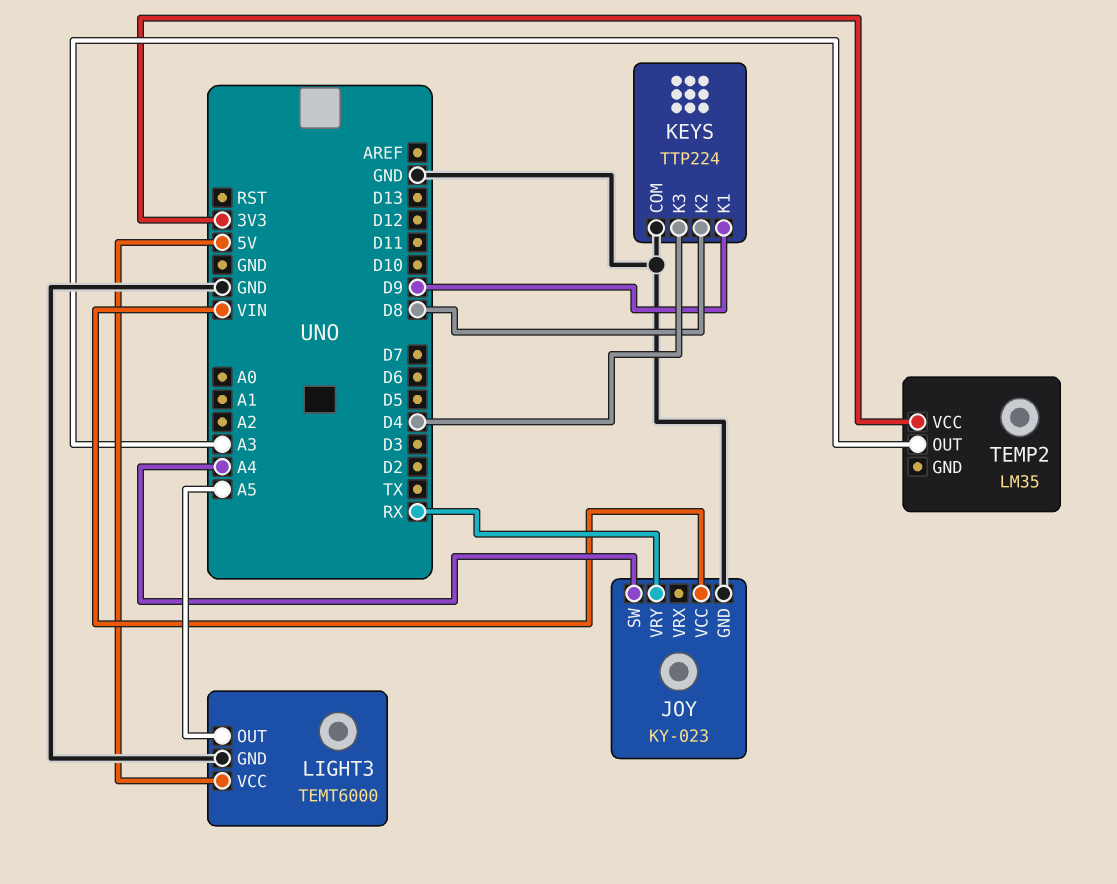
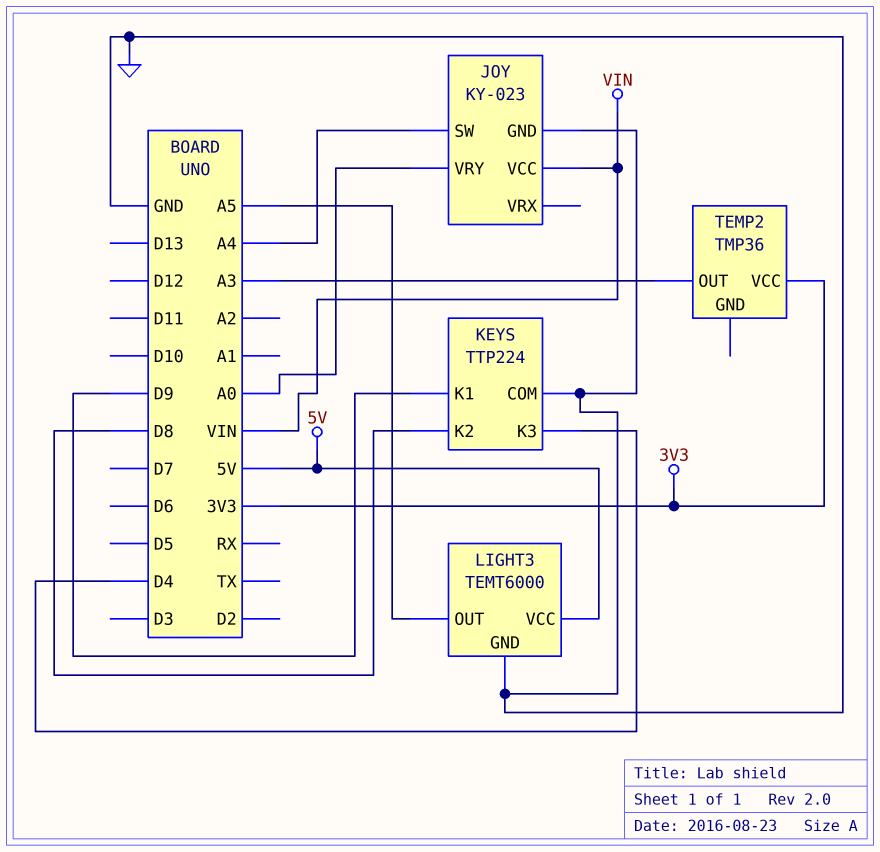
JOY pin VRY: RX -> A0
TEMP2: LM35 -> TMP36

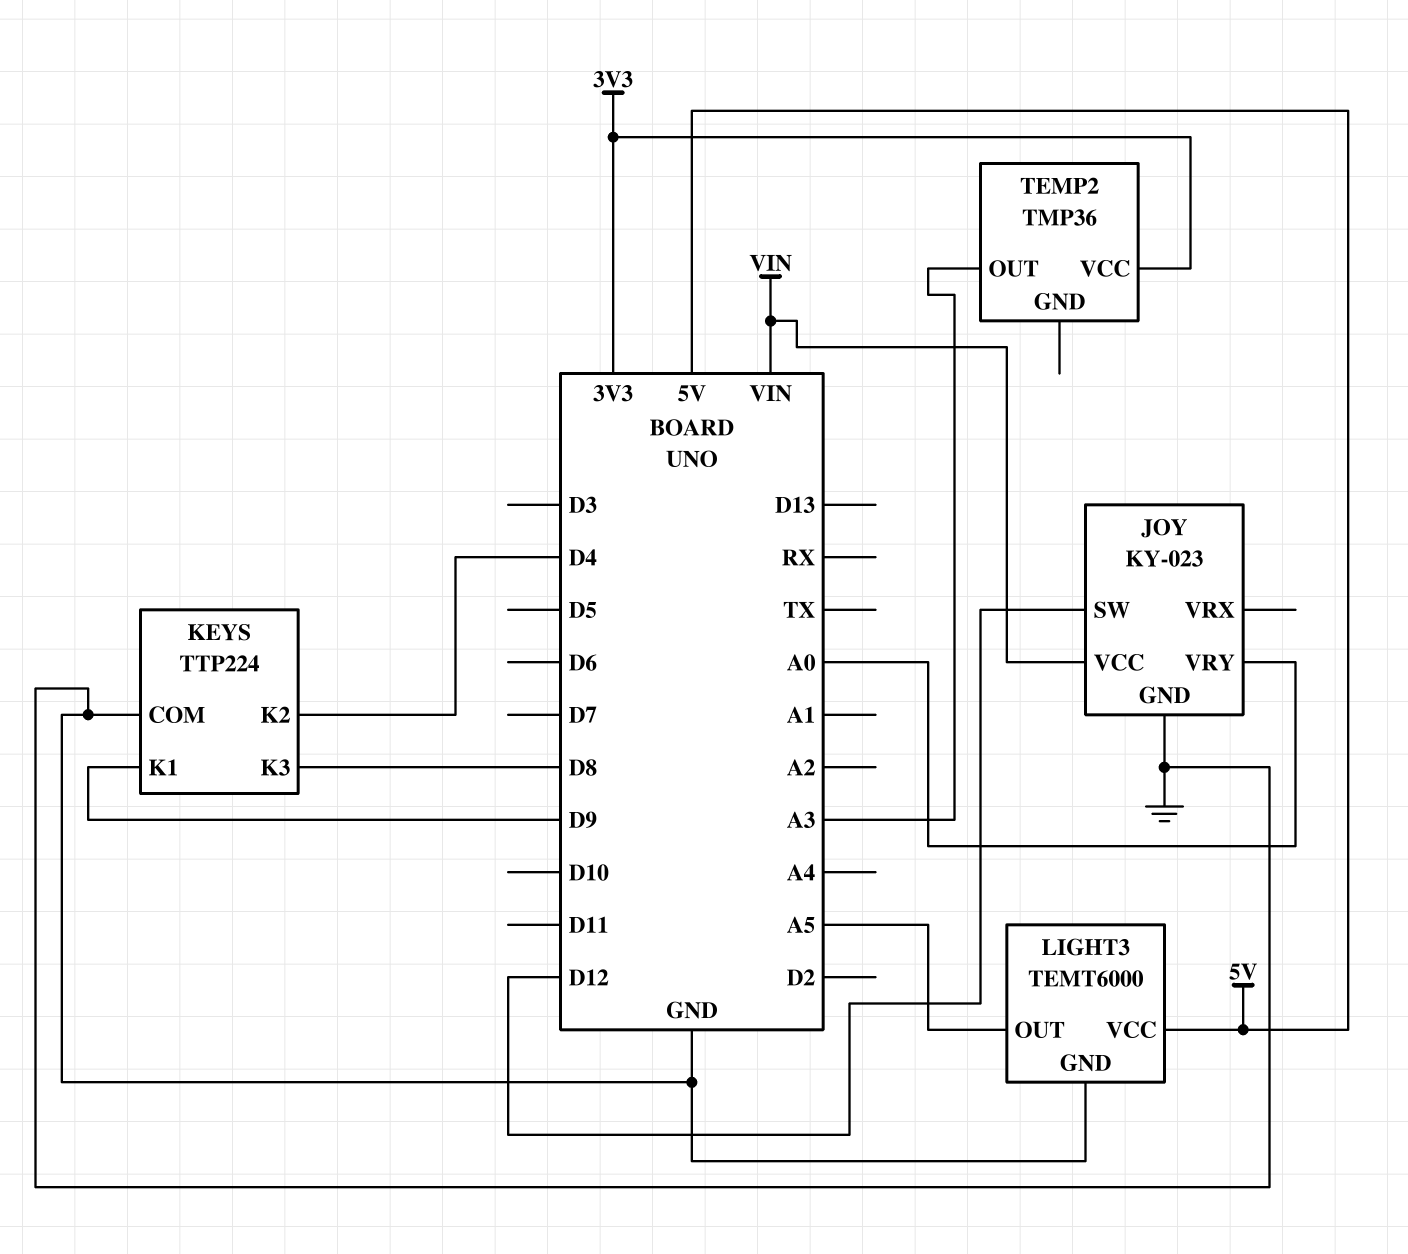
JOY pin SW: A4 -> D12
KEYS pin K2: D8 -> D4
KEYS pin K3: D4 -> D8

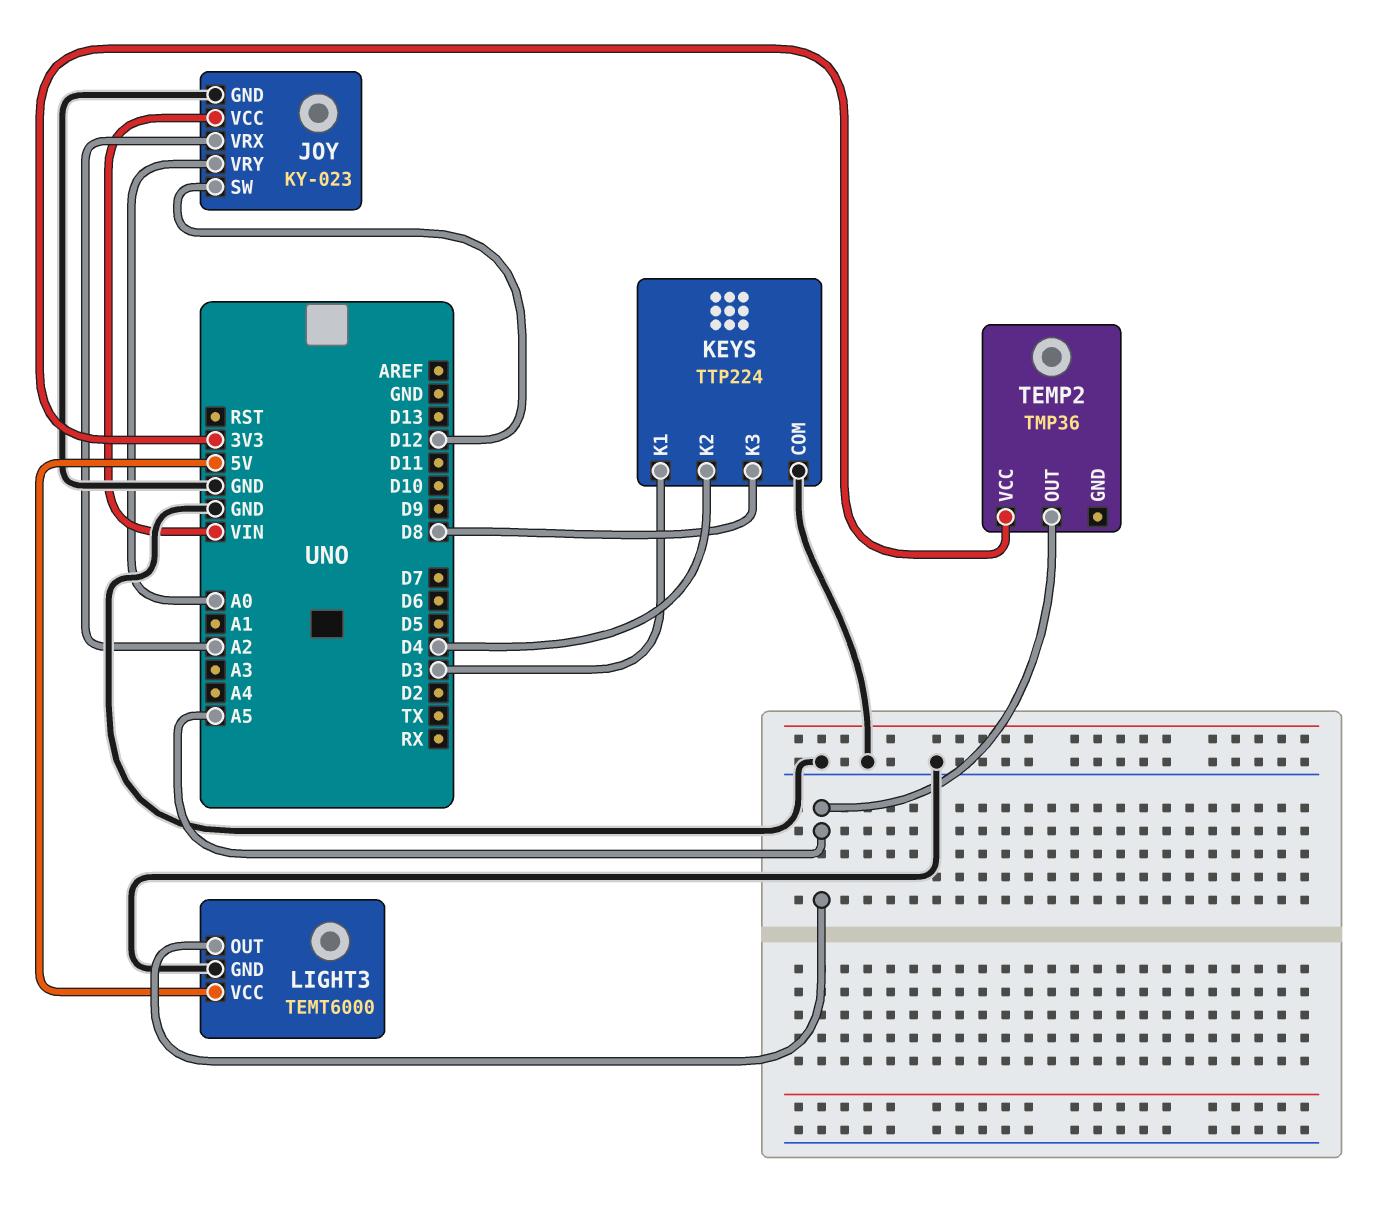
JOY pin VRX: none -> A2
KEYS pin K1: D9 -> D3
TEMP2 pin OUT: A3 -> A5

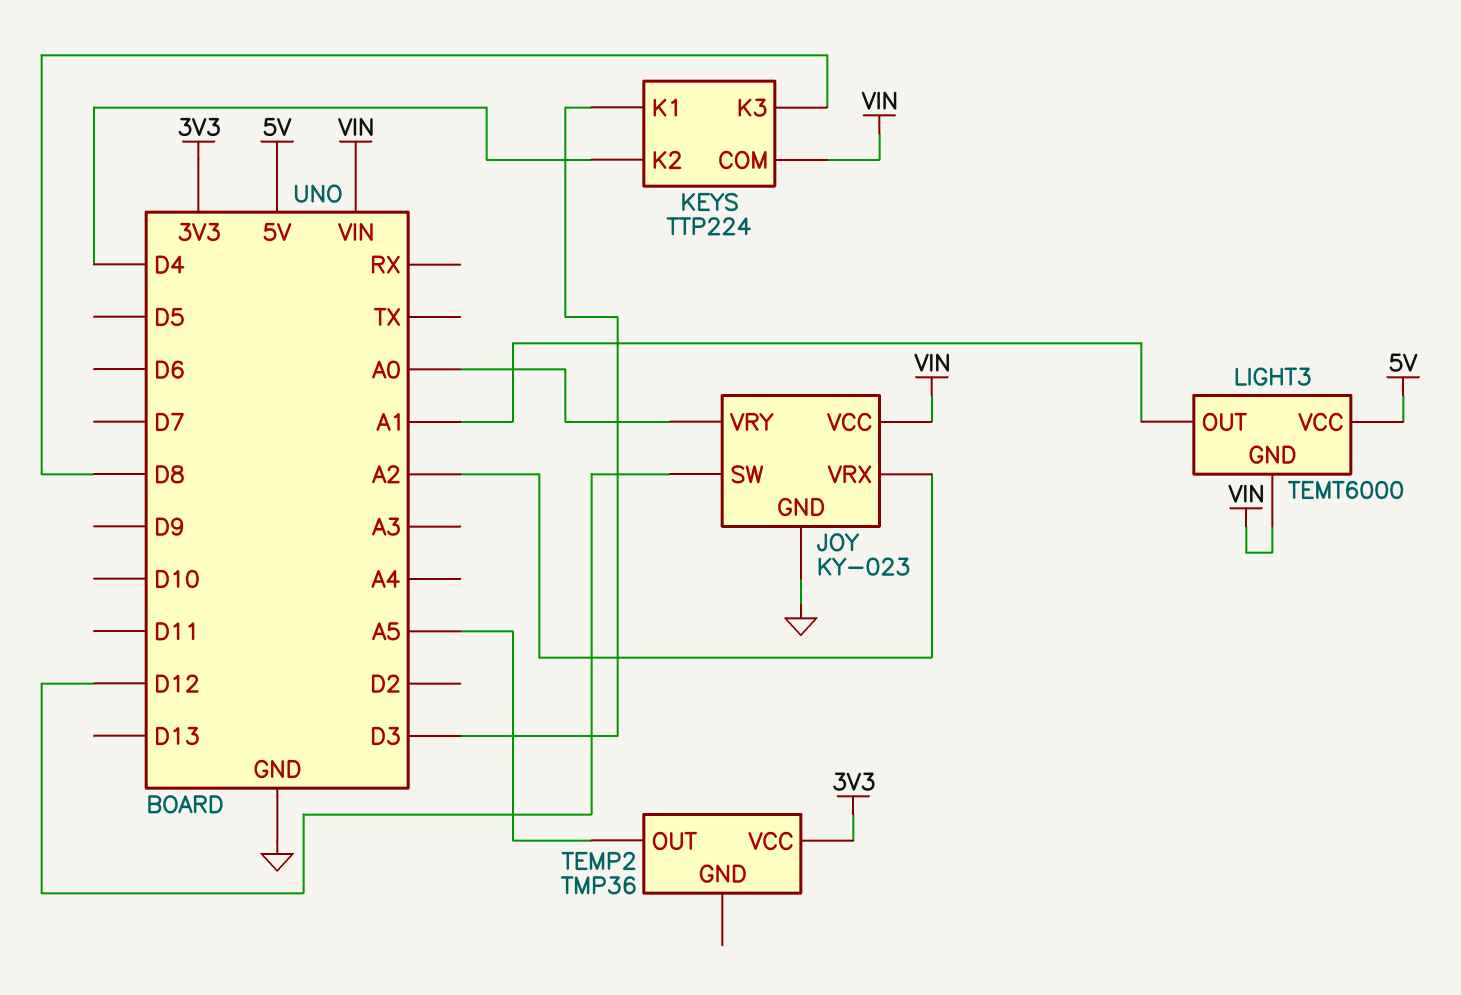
KEYS pin COM: GND -> VIN
LIGHT3 pin GND: GND -> VIN
LIGHT3 pin OUT: A5 -> A1

